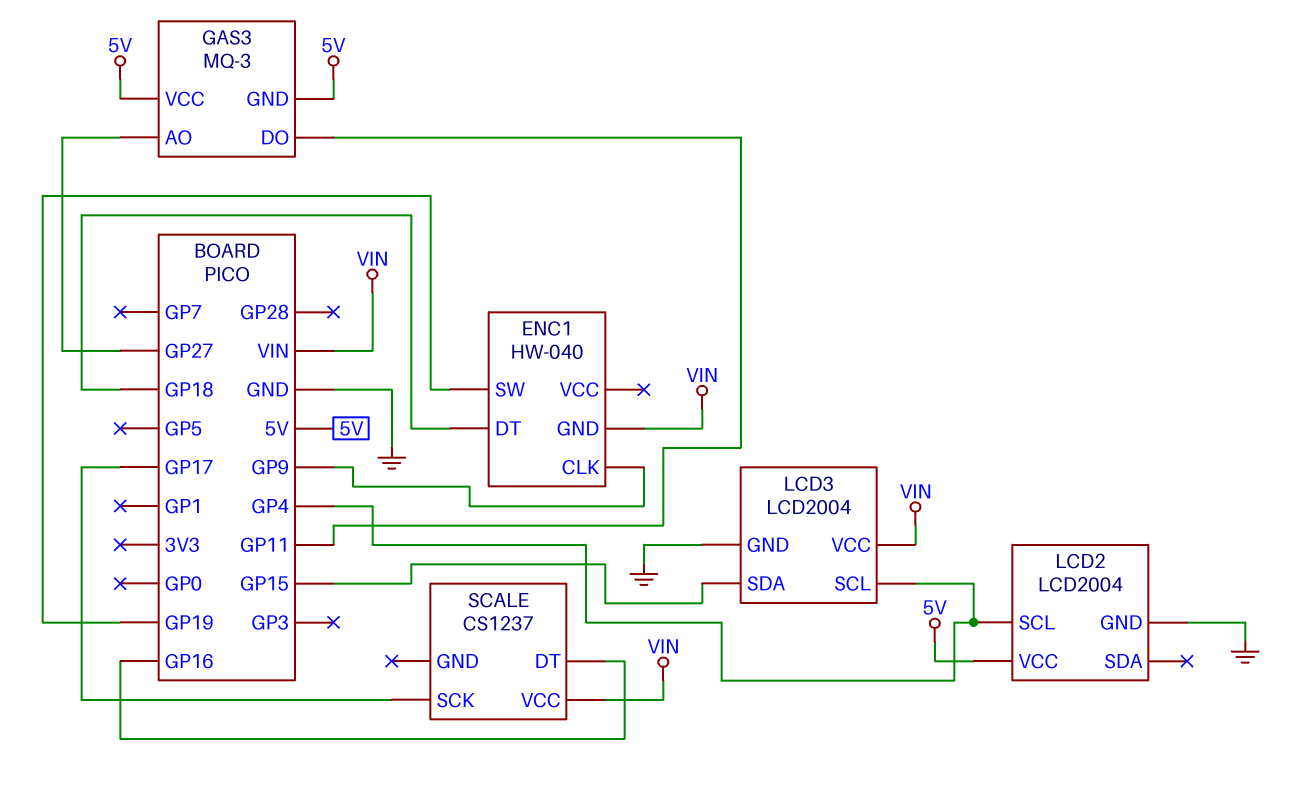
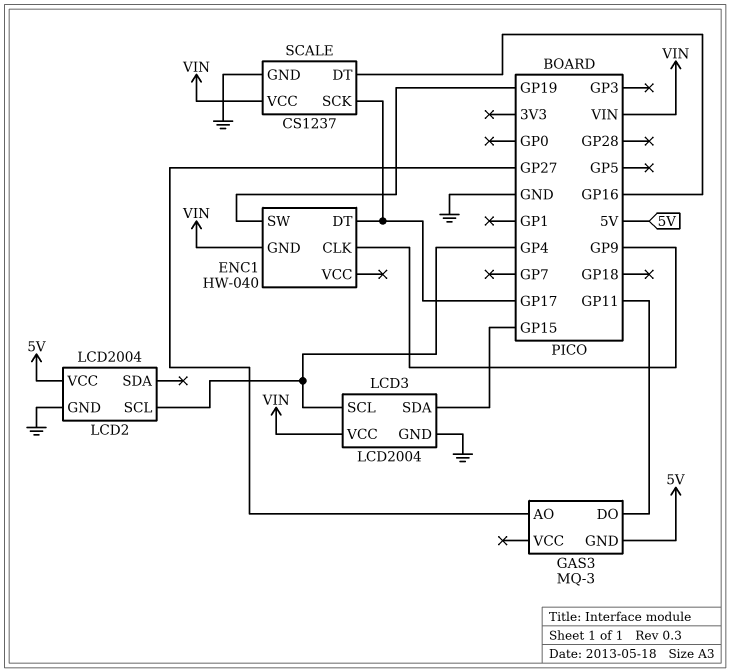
ENC1 pin DT: GP18 -> GP17
GAS3 pin VCC: 5V -> none
SCALE pin GND: none -> GND

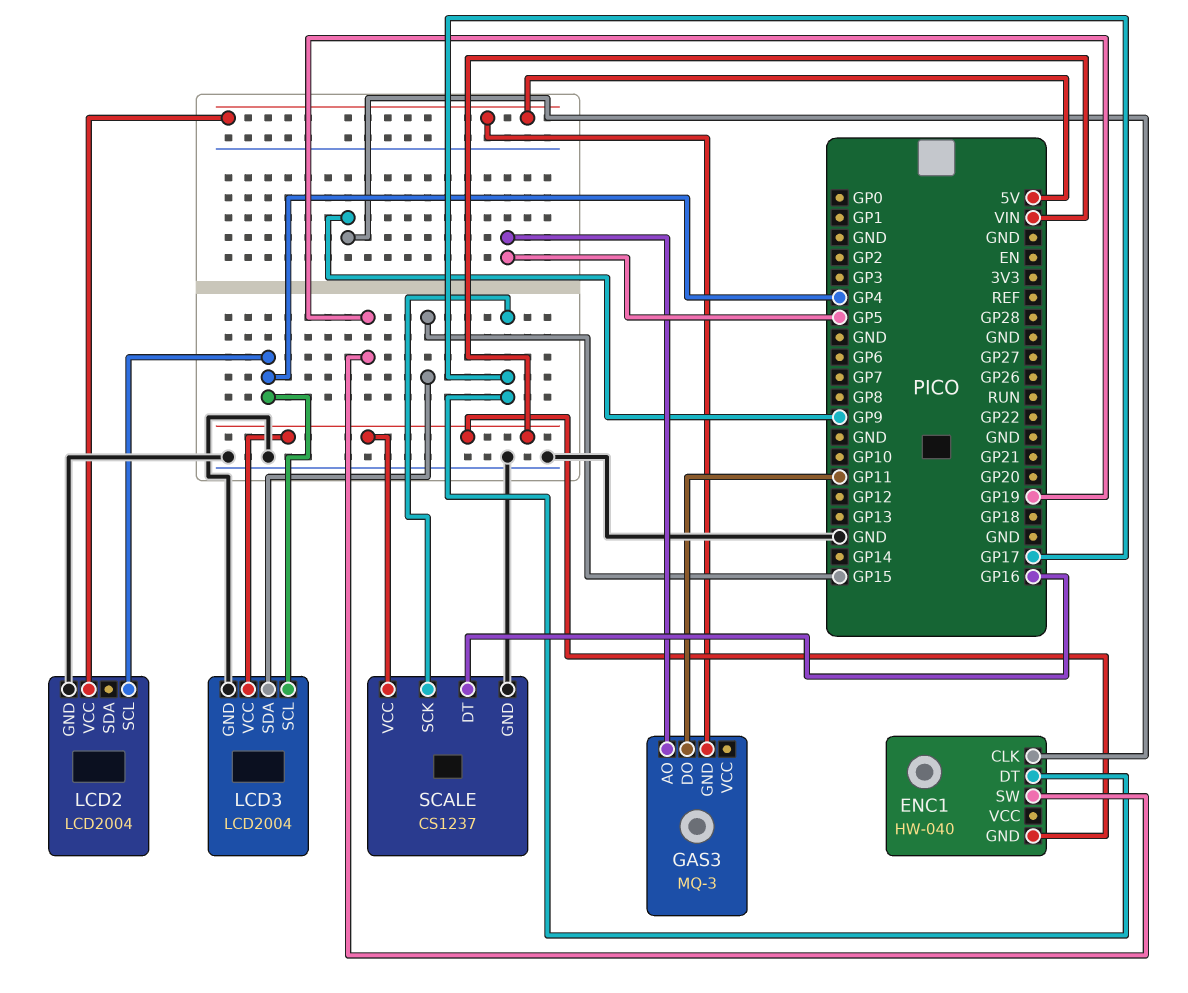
GAS3 pin AO: GP27 -> GP5

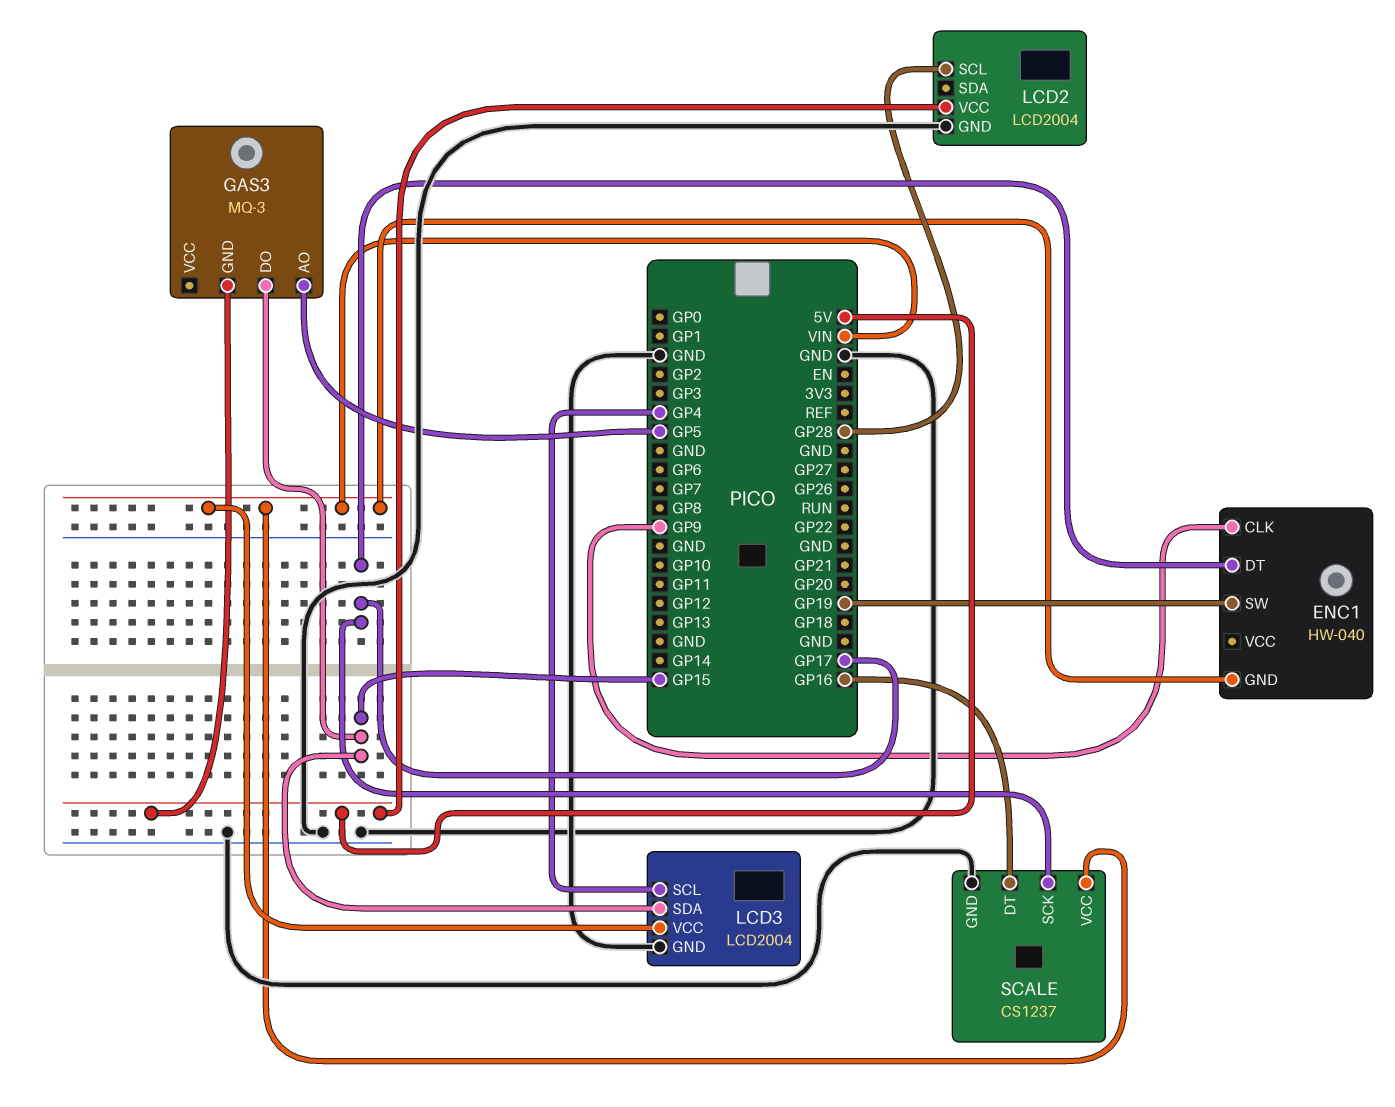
GAS3 pin DO: GP11 -> GP15
LCD2 pin SCL: GP4 -> GP28

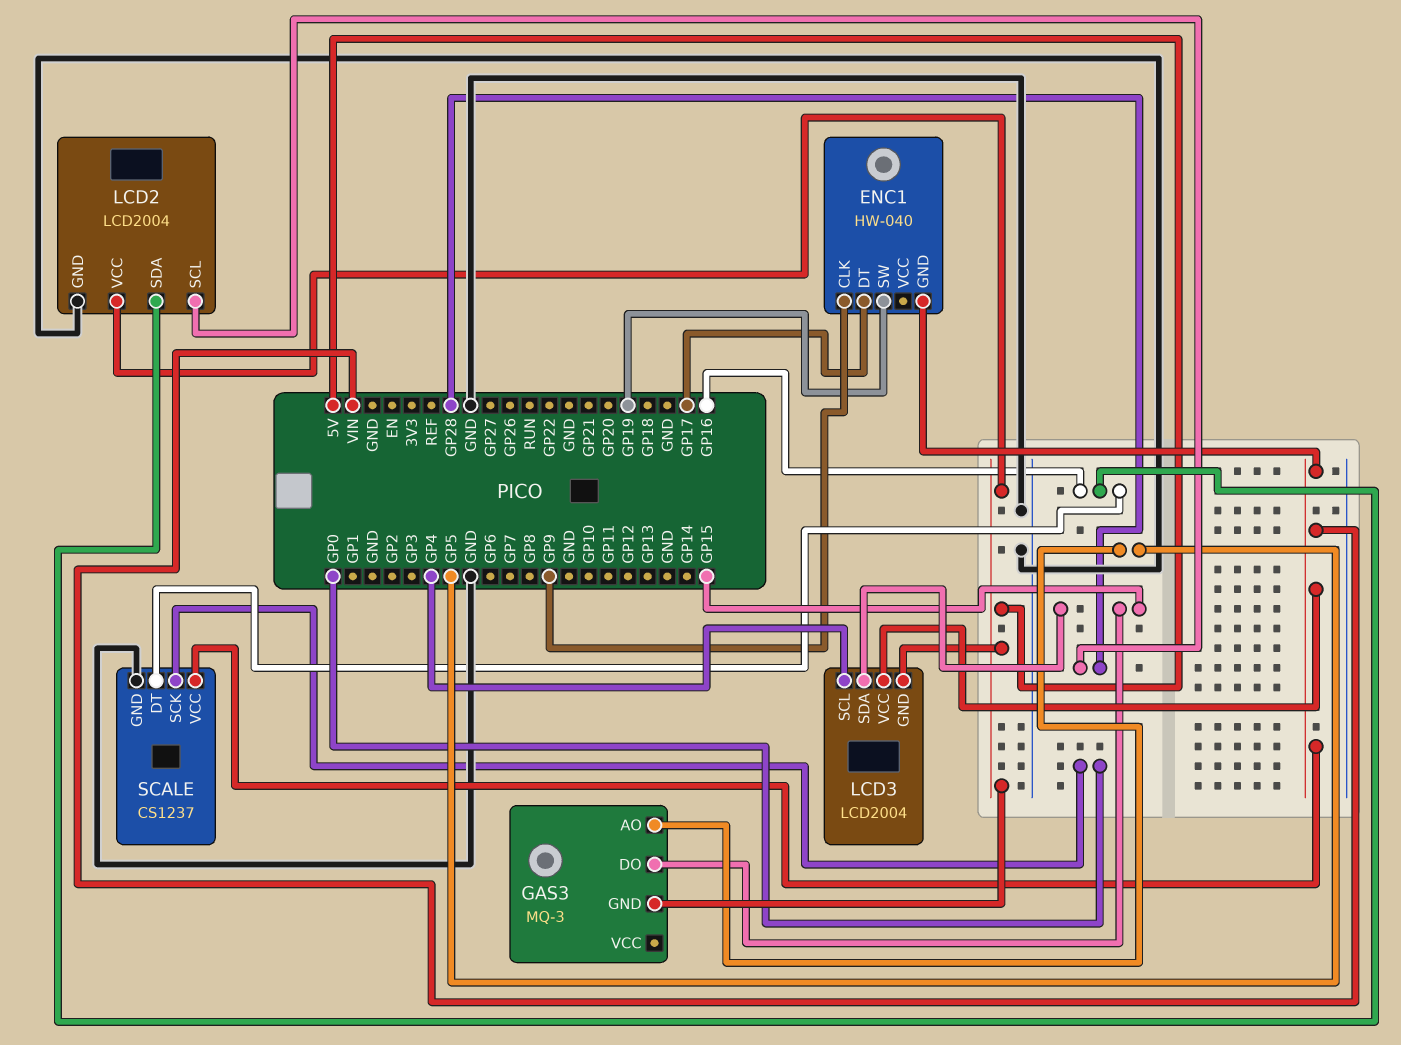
LCD2 pin SDA: none -> GP16
LCD3 pin GND: GND -> 5V
SCALE pin SCK: GP17 -> GP0

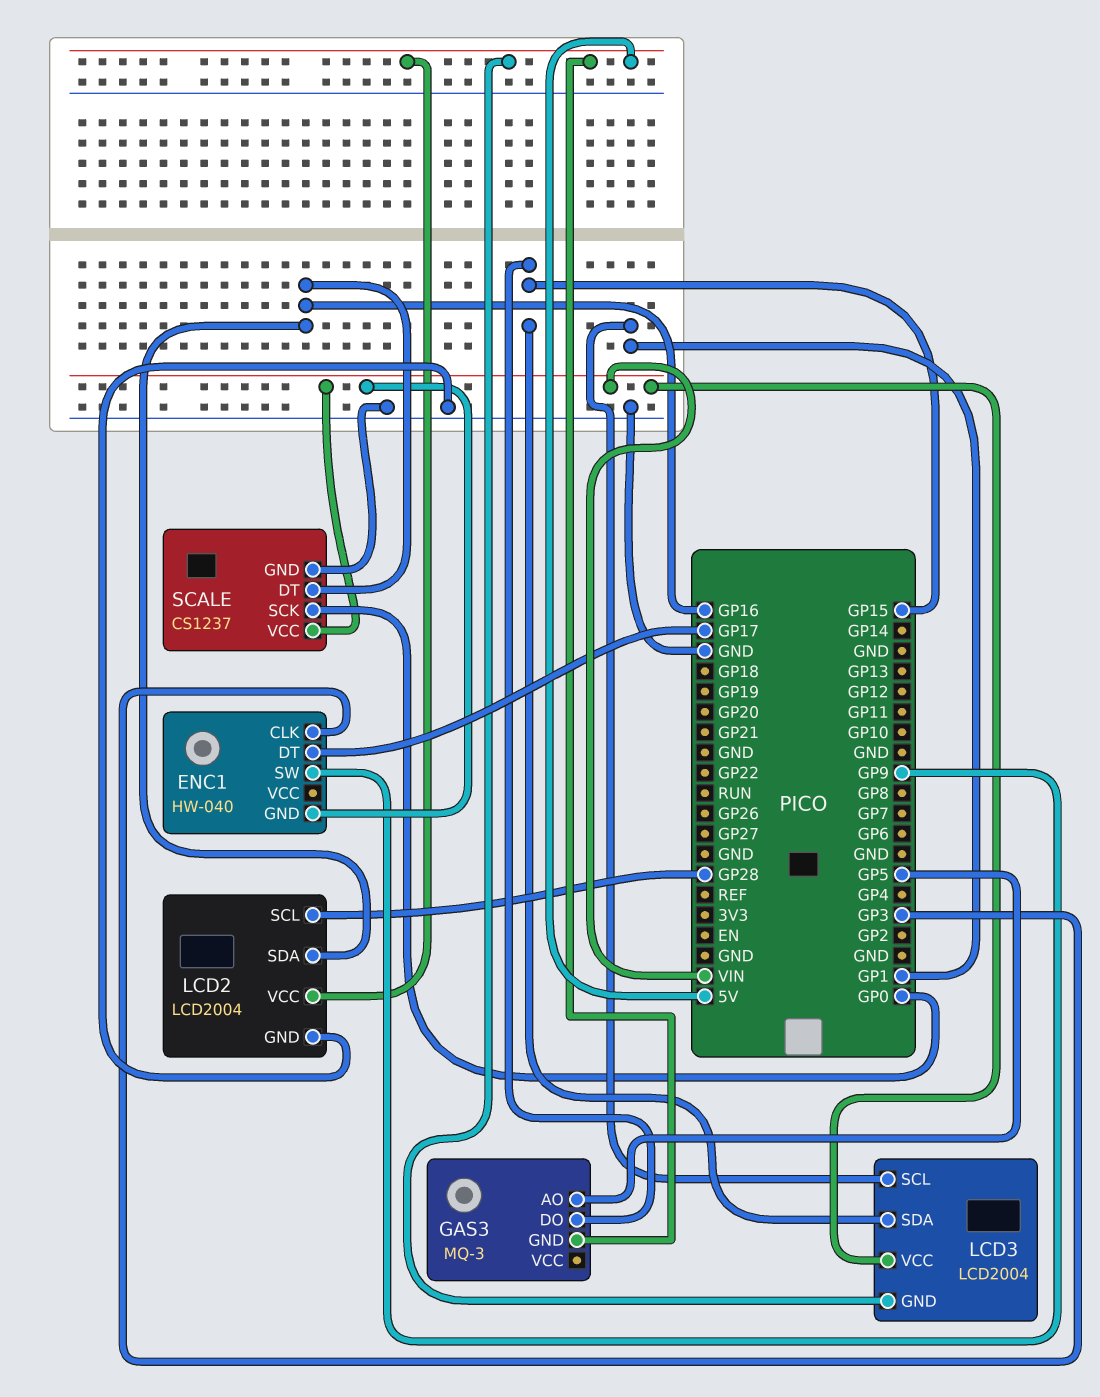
ENC1 pin CLK: GP9 -> GP3
ENC1 pin SW: GP19 -> GP9
LCD3 pin SCL: GP4 -> GP1

